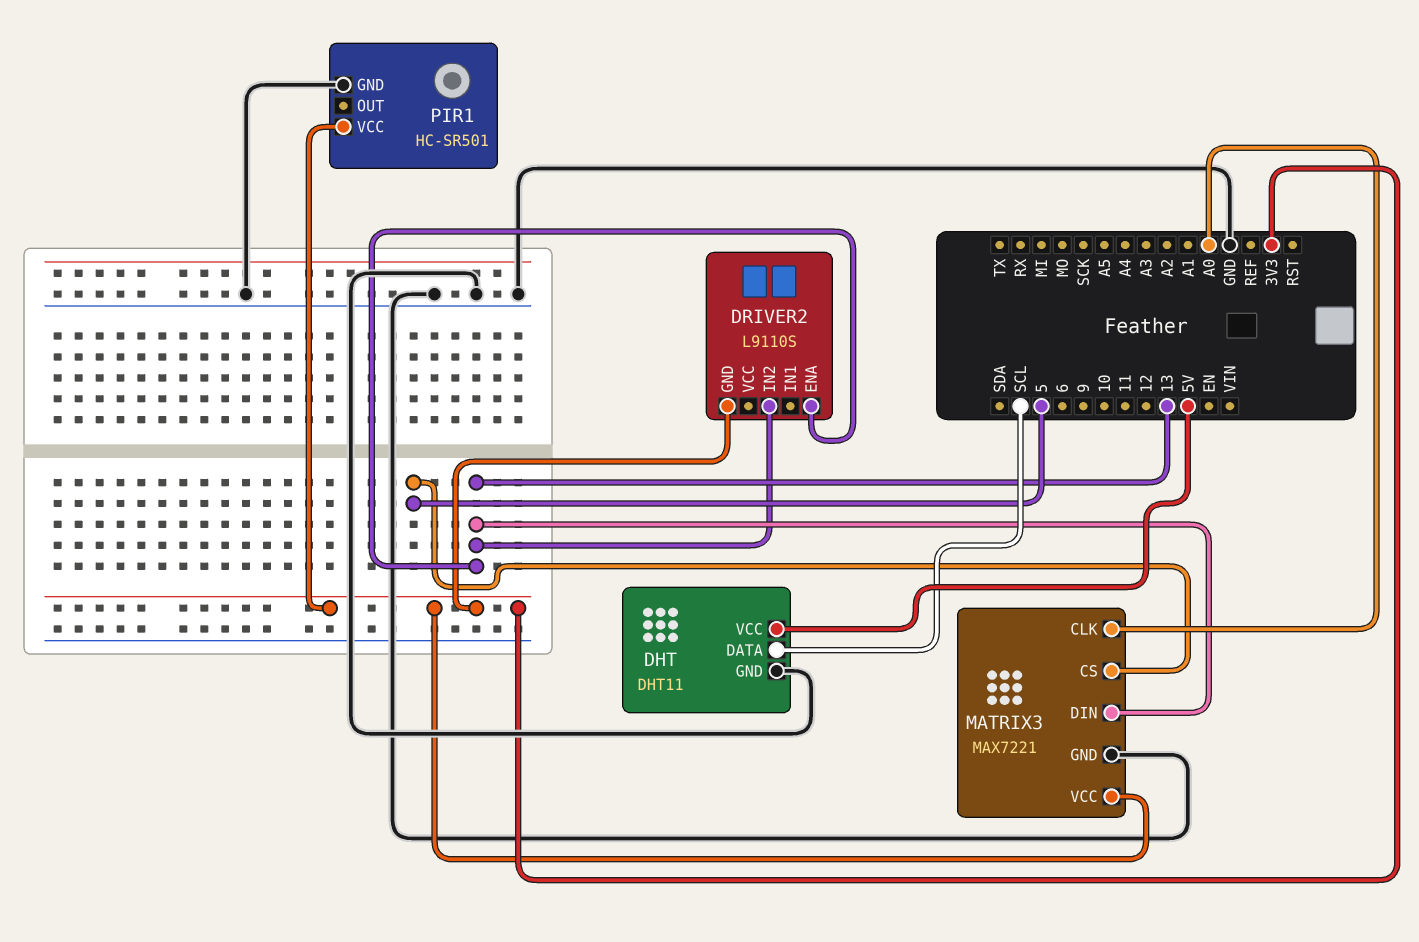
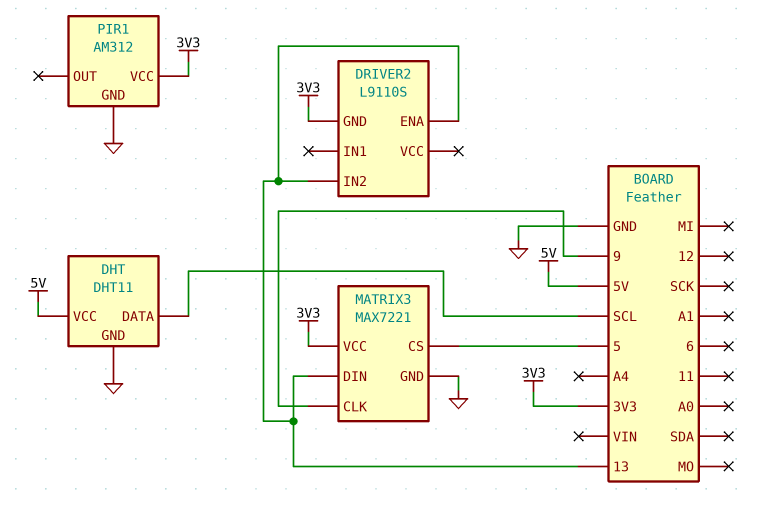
MATRIX3 pin CLK: A0 -> 9
PIR1: HC-SR501 -> AM312

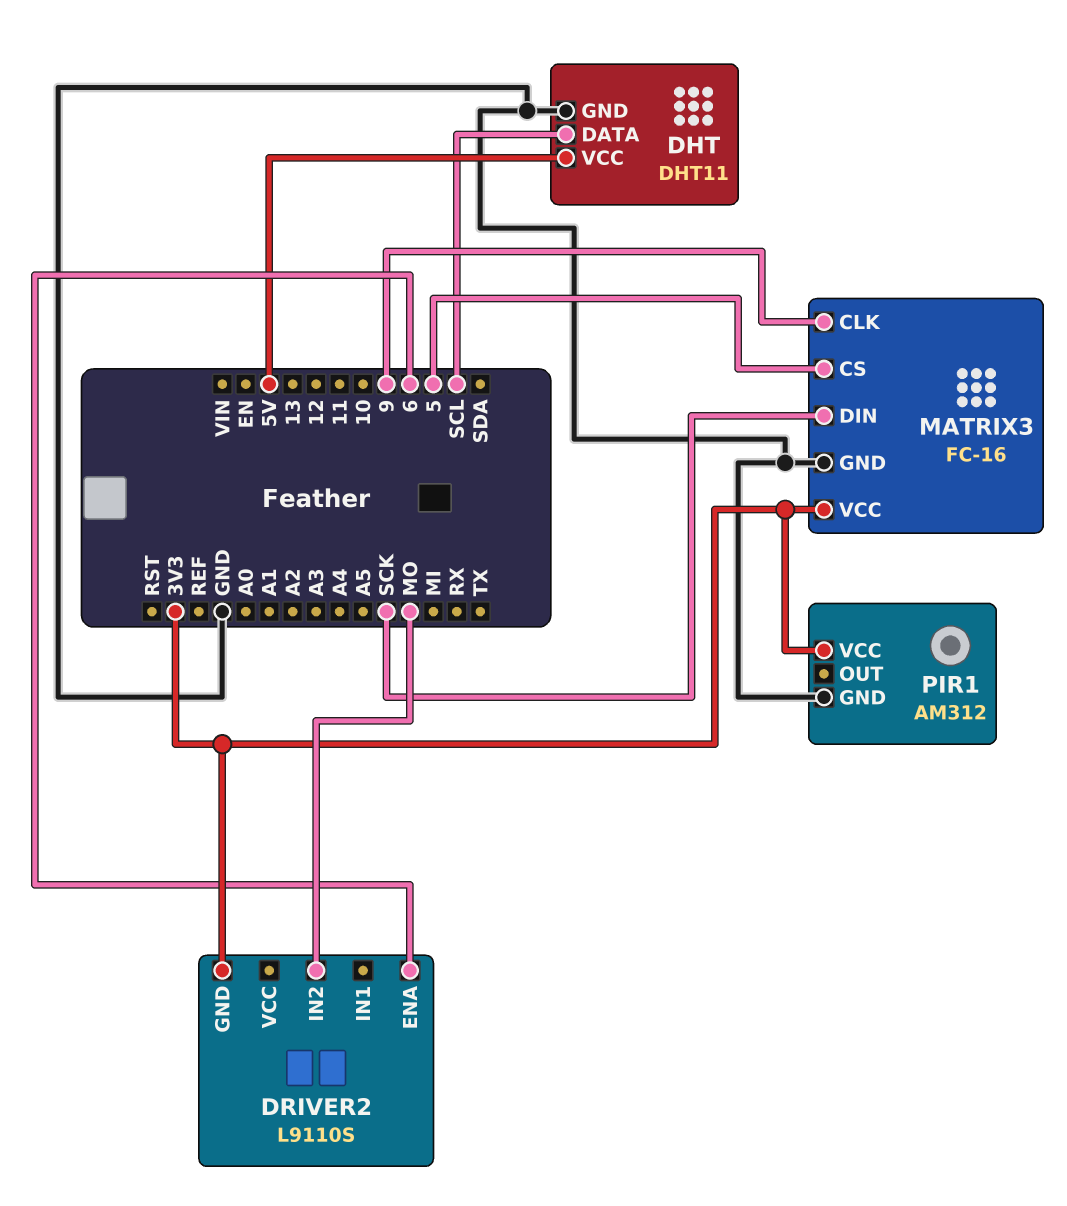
DRIVER2 pin ENA: 13 -> 6
DRIVER2 pin IN2: 13 -> MO
MATRIX3: MAX7221 -> FC-16
MATRIX3 pin DIN: 13 -> SCK

